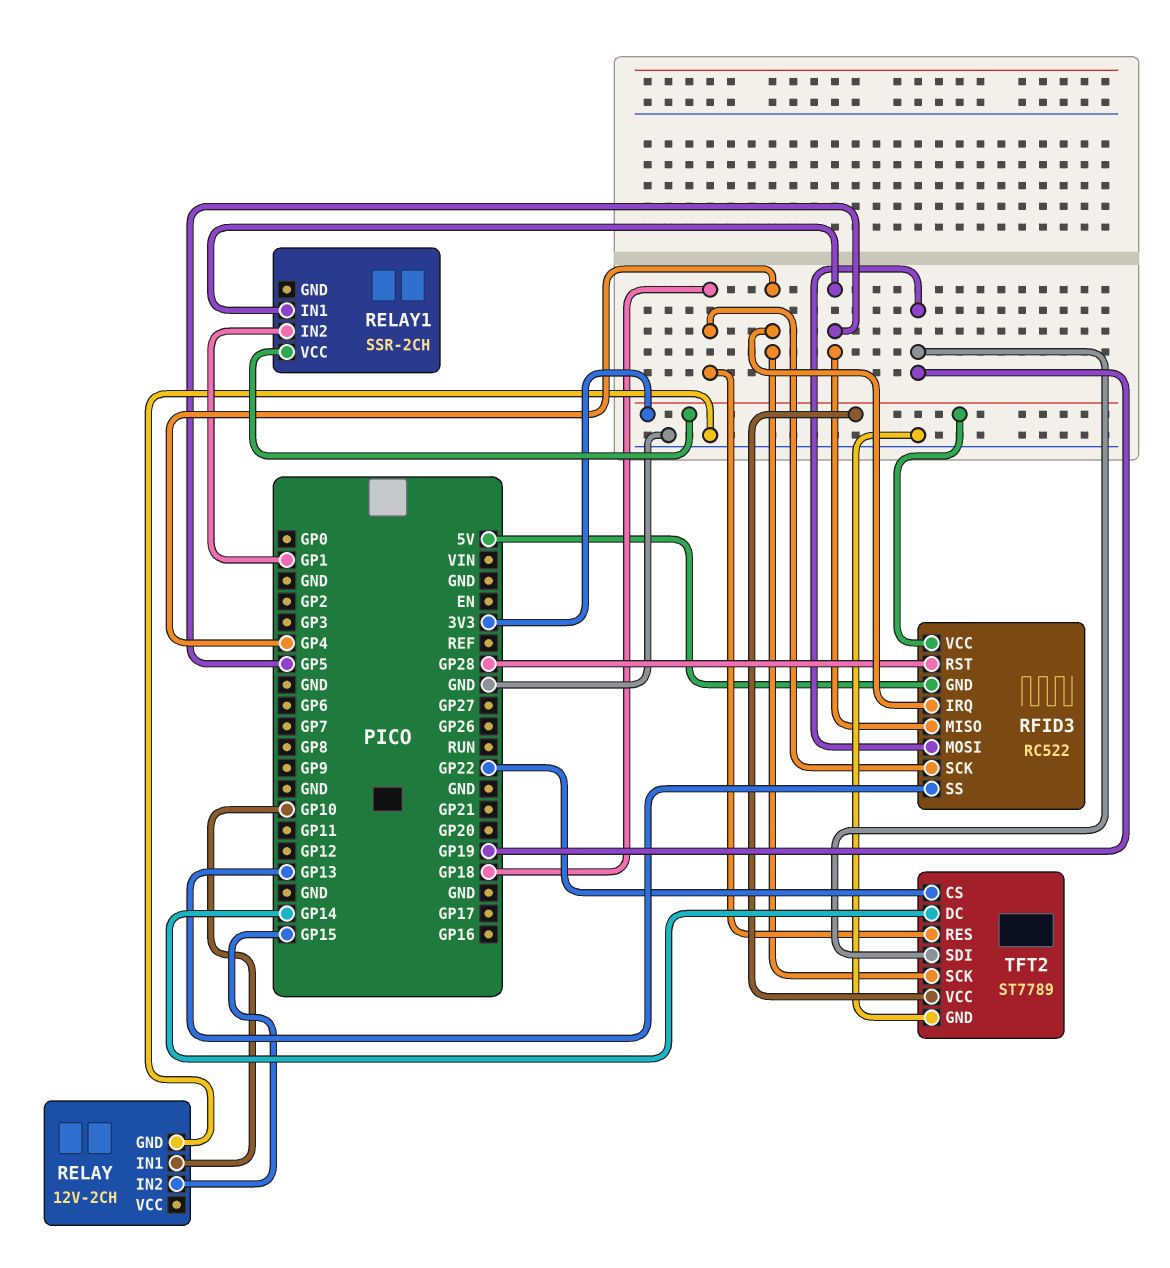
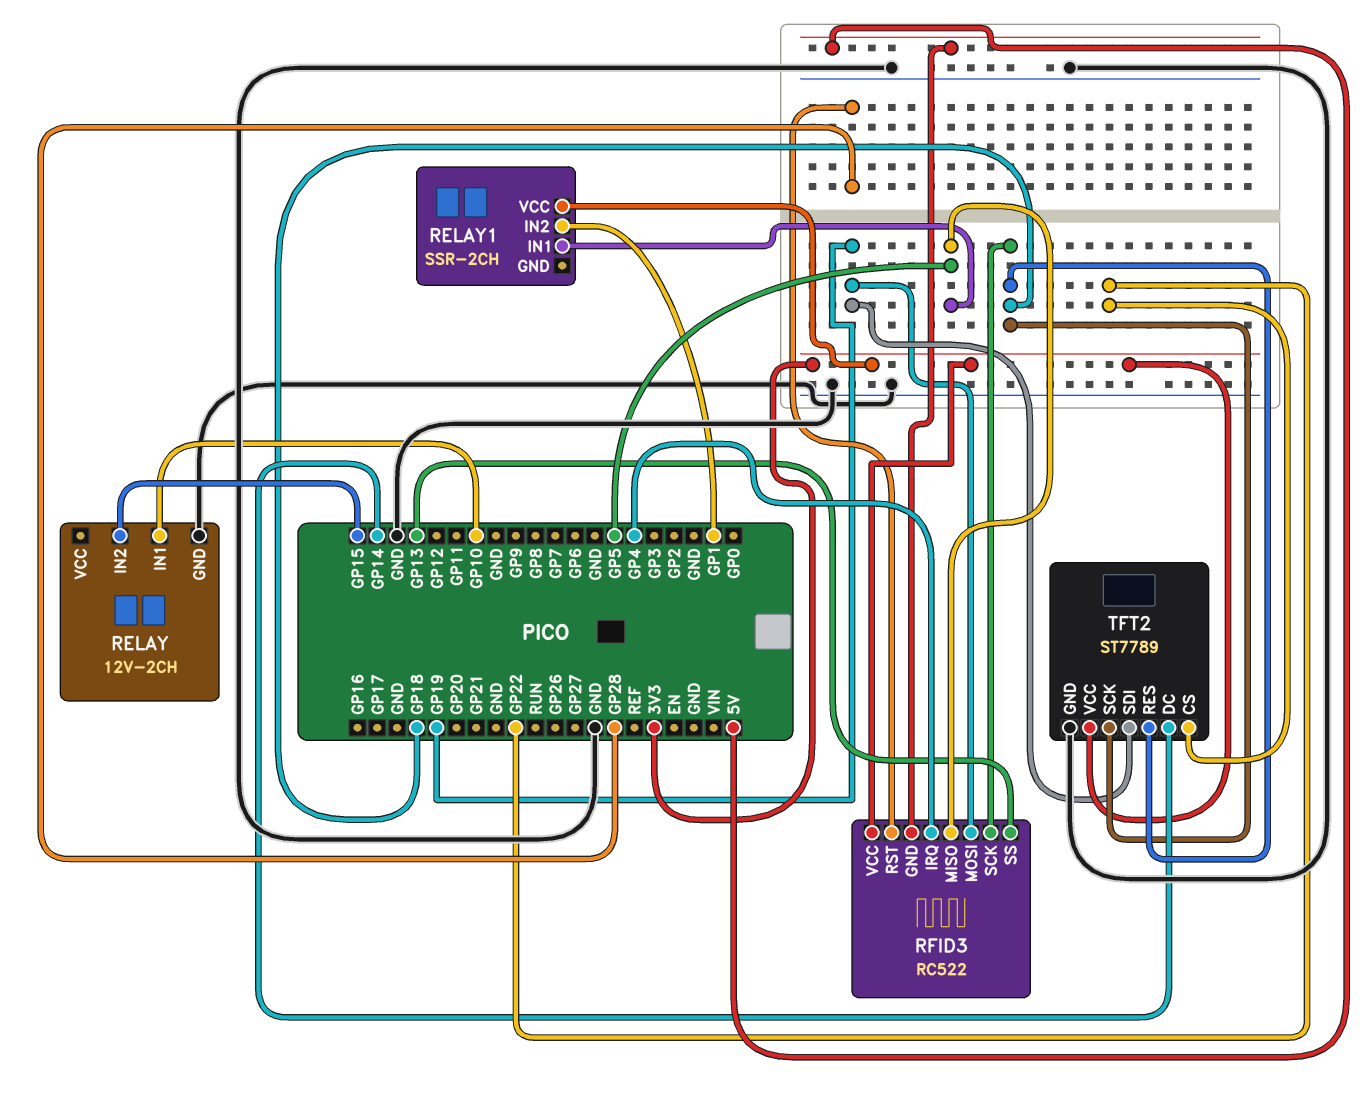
TFT2 pin SCK: GP4 -> GP18

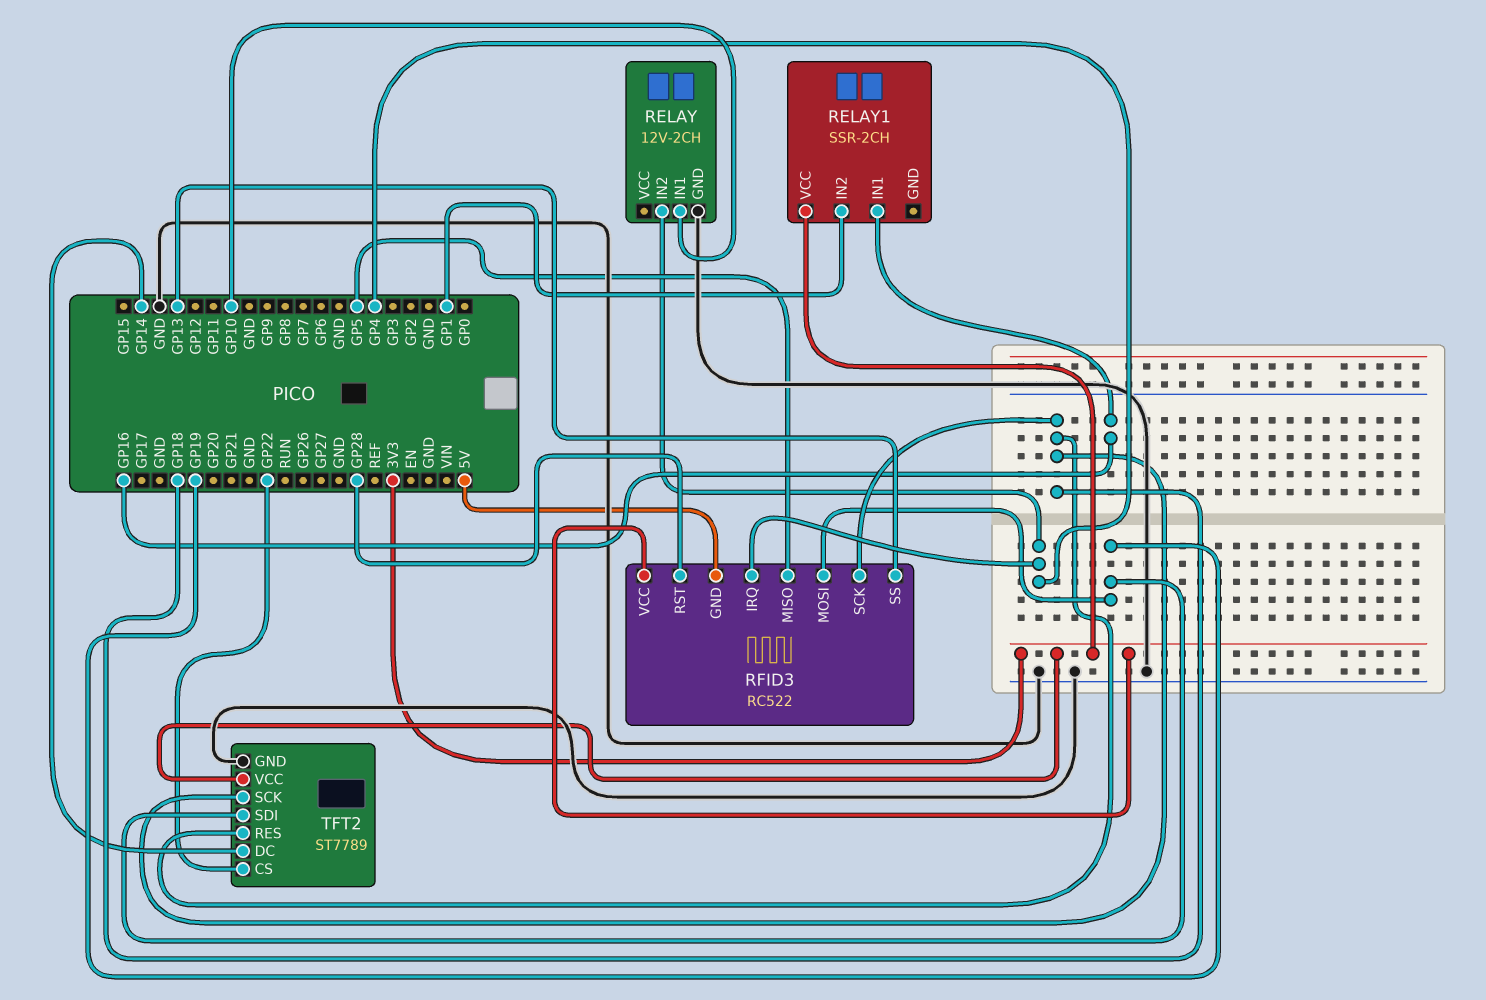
RELAY pin IN2: GP15 -> GP4
RELAY1 pin IN1: GP5 -> GP16

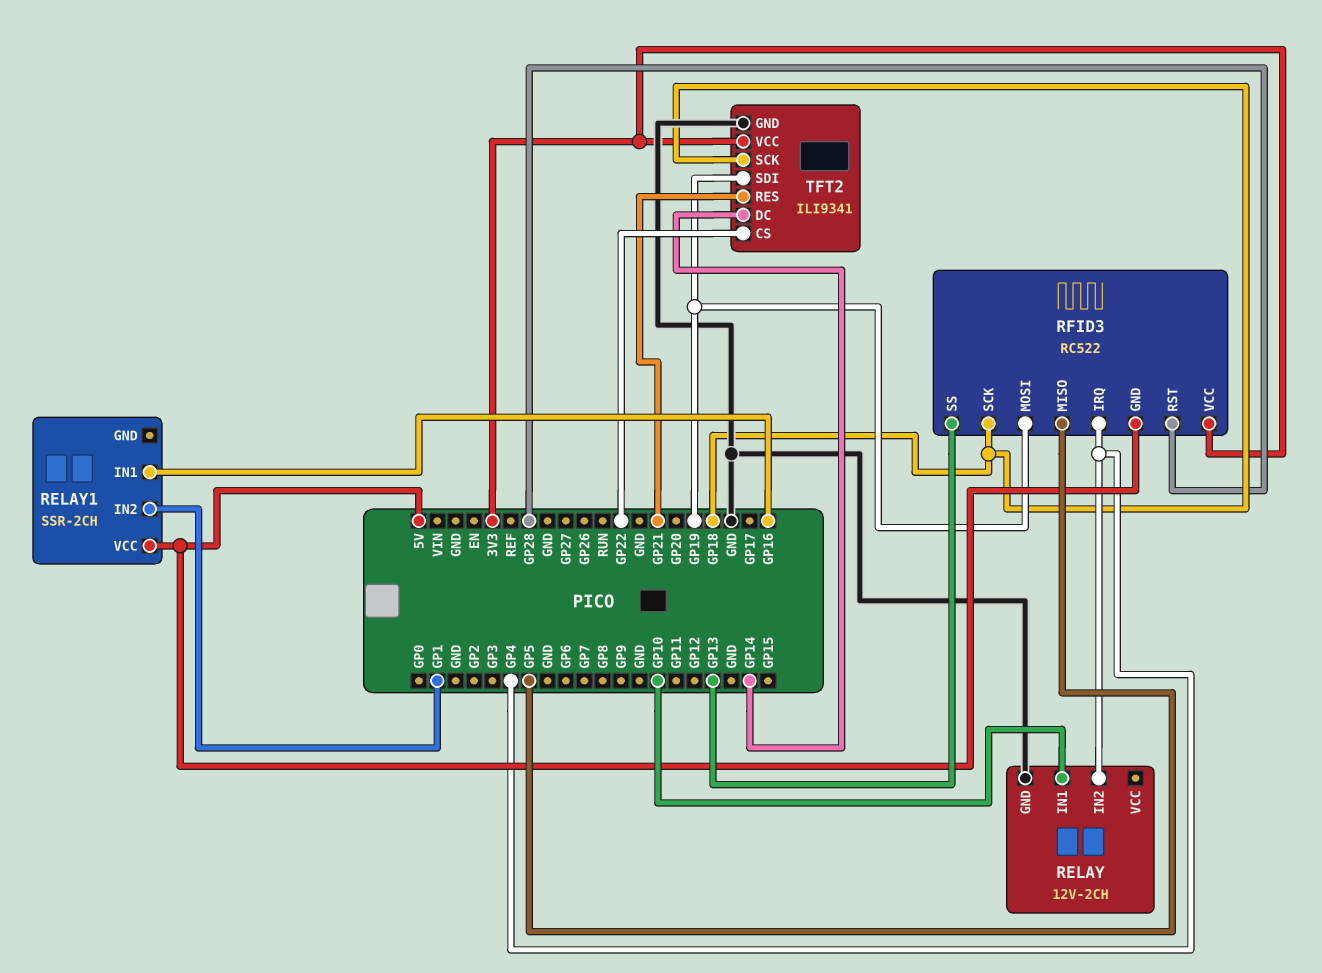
RELAY1 pin VCC: 3V3 -> 5V
TFT2: ST7789 -> ILI9341
TFT2 pin RES: GP18 -> GP21

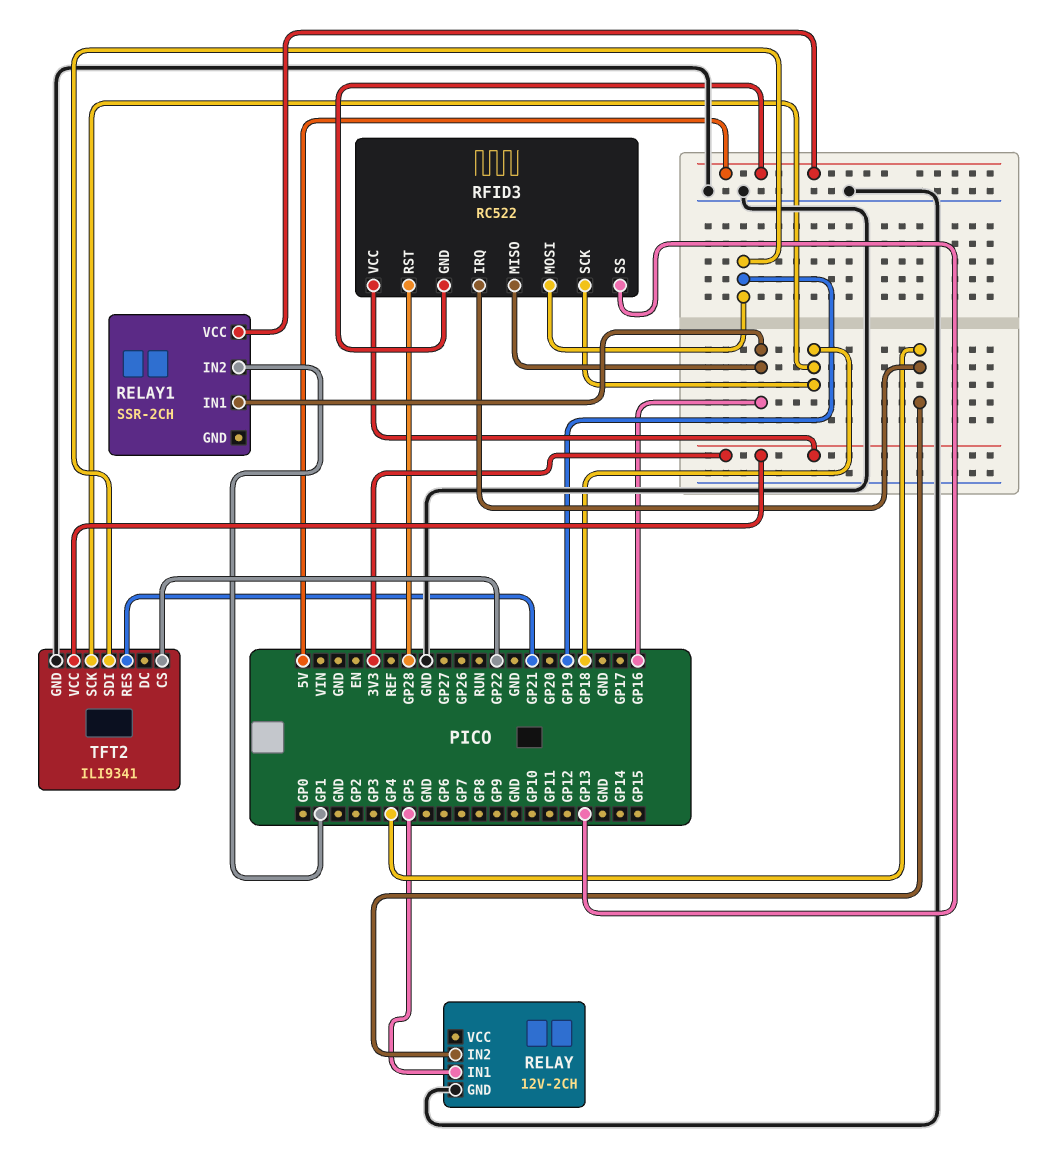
RELAY pin IN1: GP10 -> GP5
RFID3 pin MISO: GP5 -> GP16
TFT2 pin DC: GP14 -> none

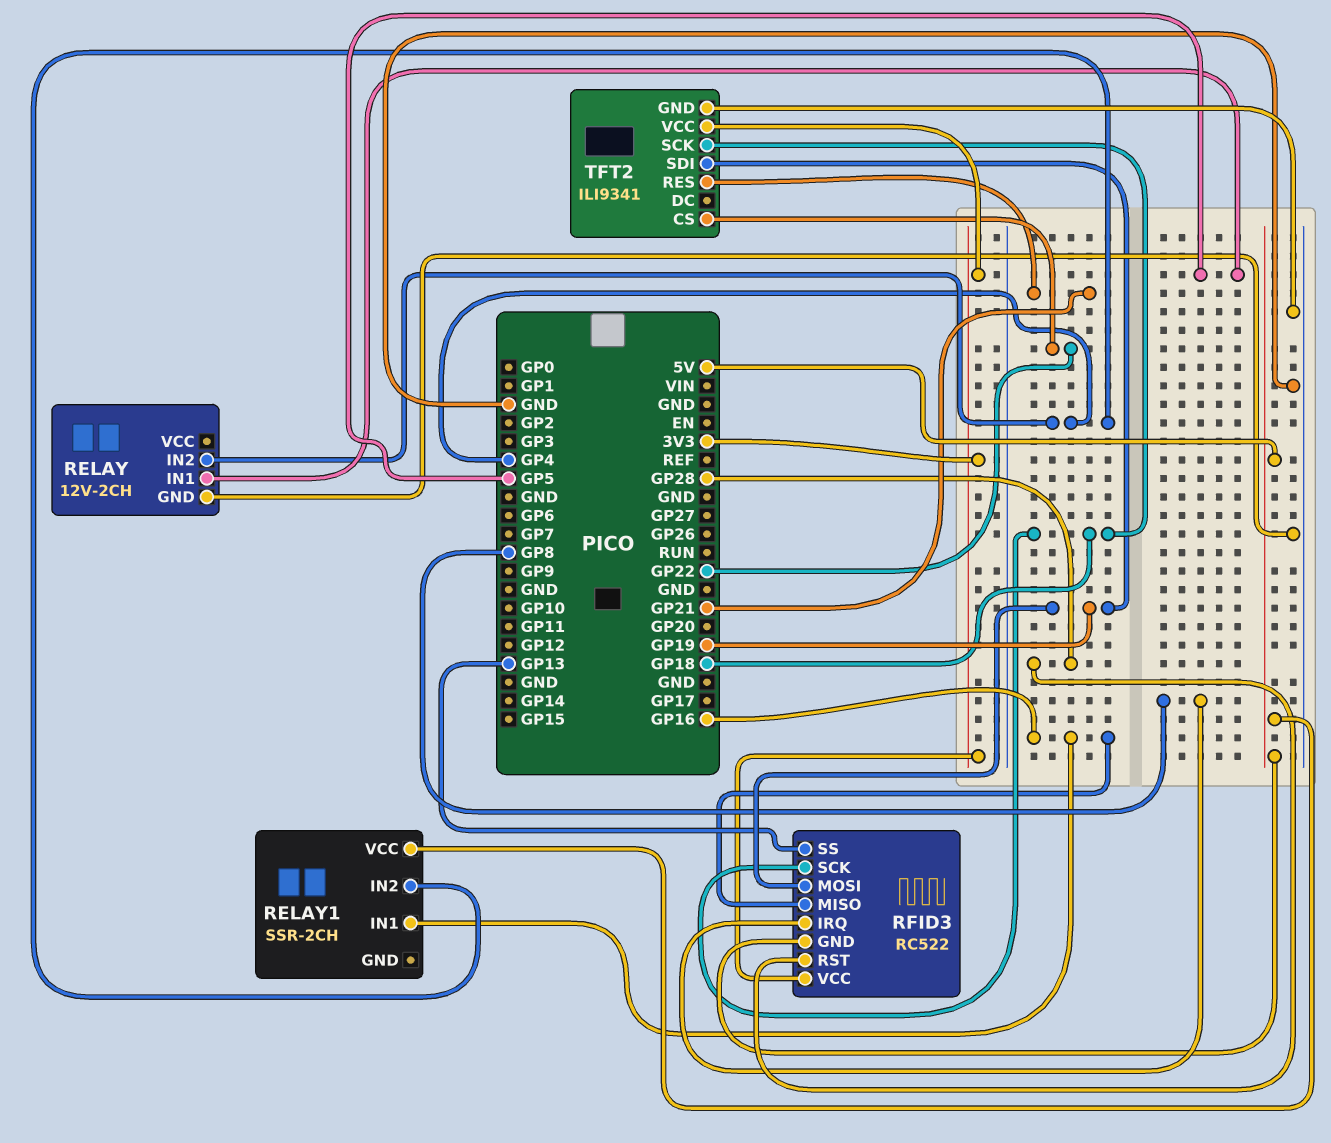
RELAY1 pin IN2: GP1 -> GP4
RFID3 pin IRQ: GP4 -> GP8

